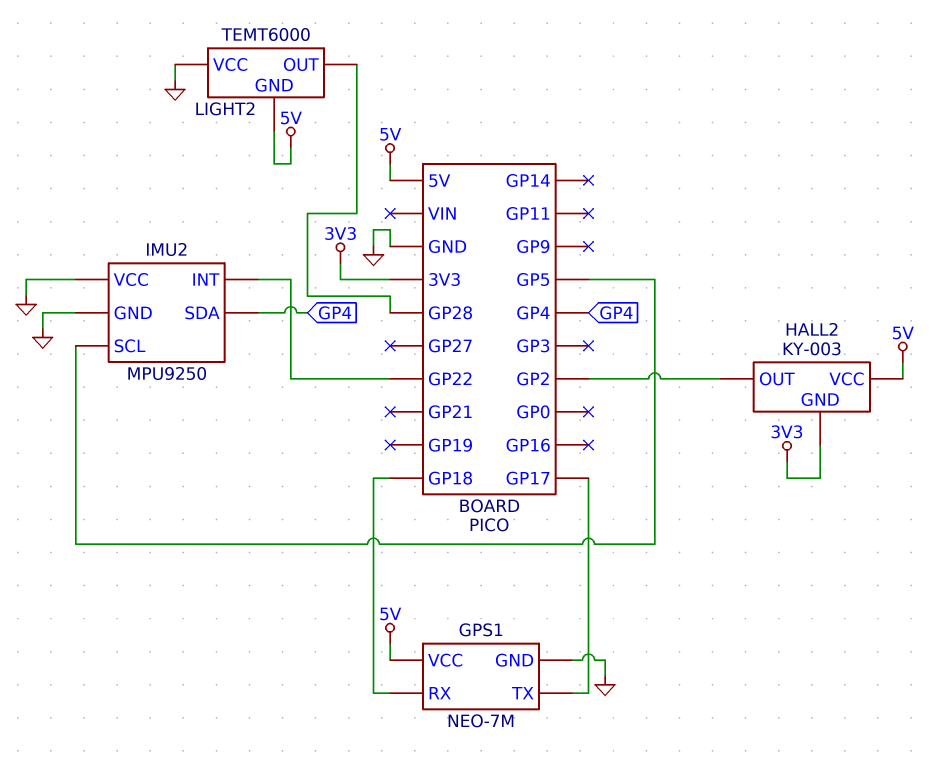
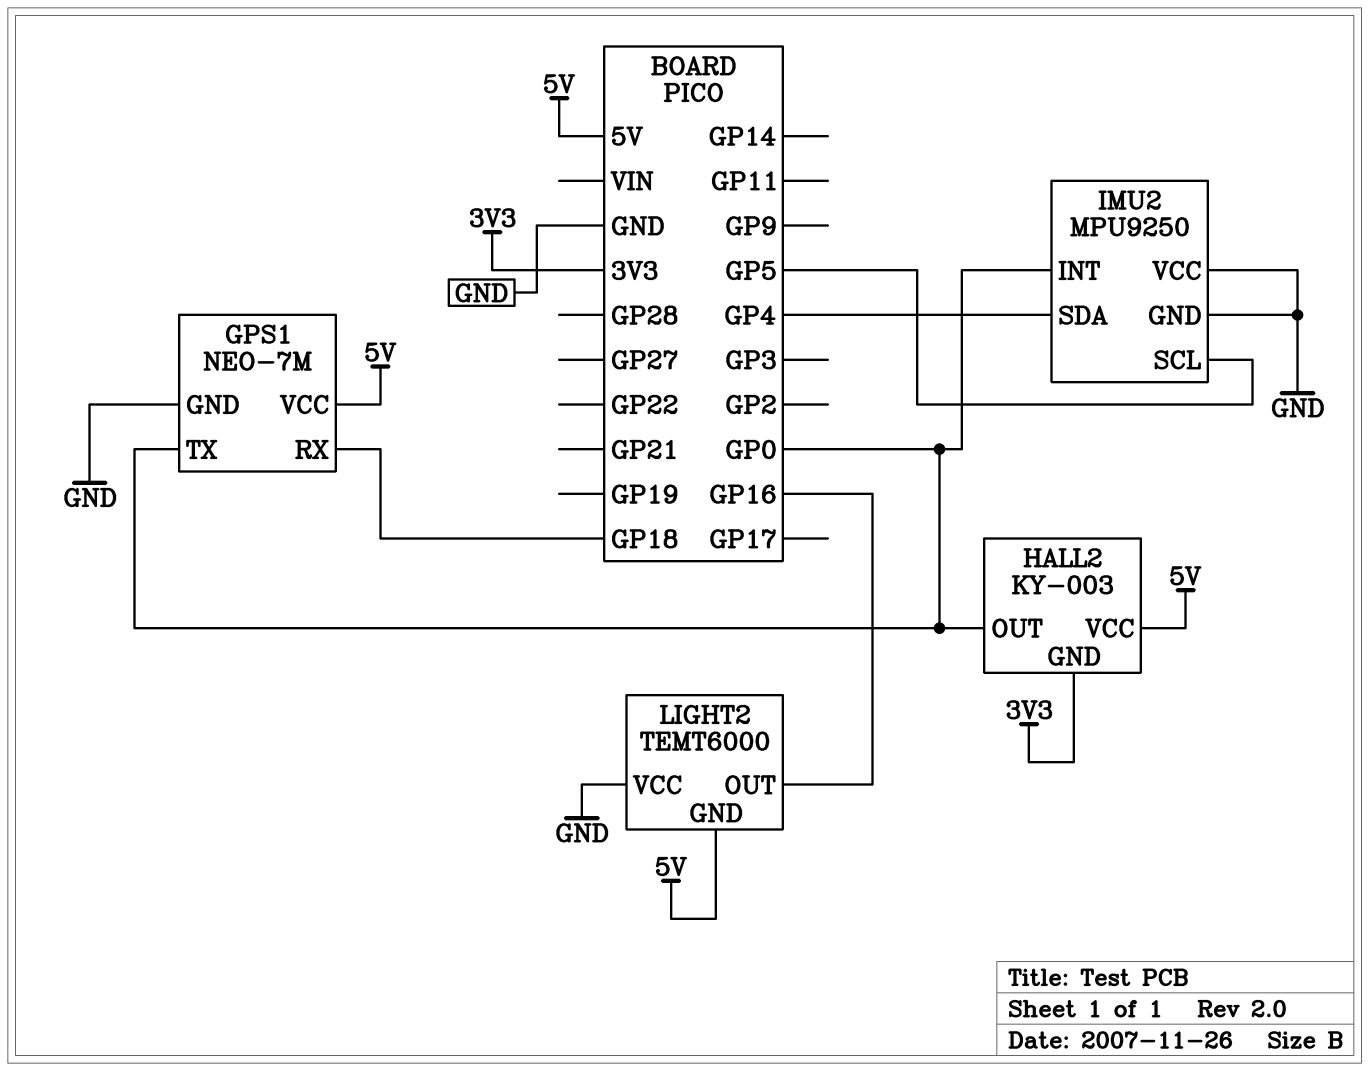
GPS1 pin TX: GP17 -> GP0
HALL2 pin OUT: GP2 -> GP0
IMU2 pin INT: GP22 -> GP0
LIGHT2 pin OUT: GP28 -> GP16

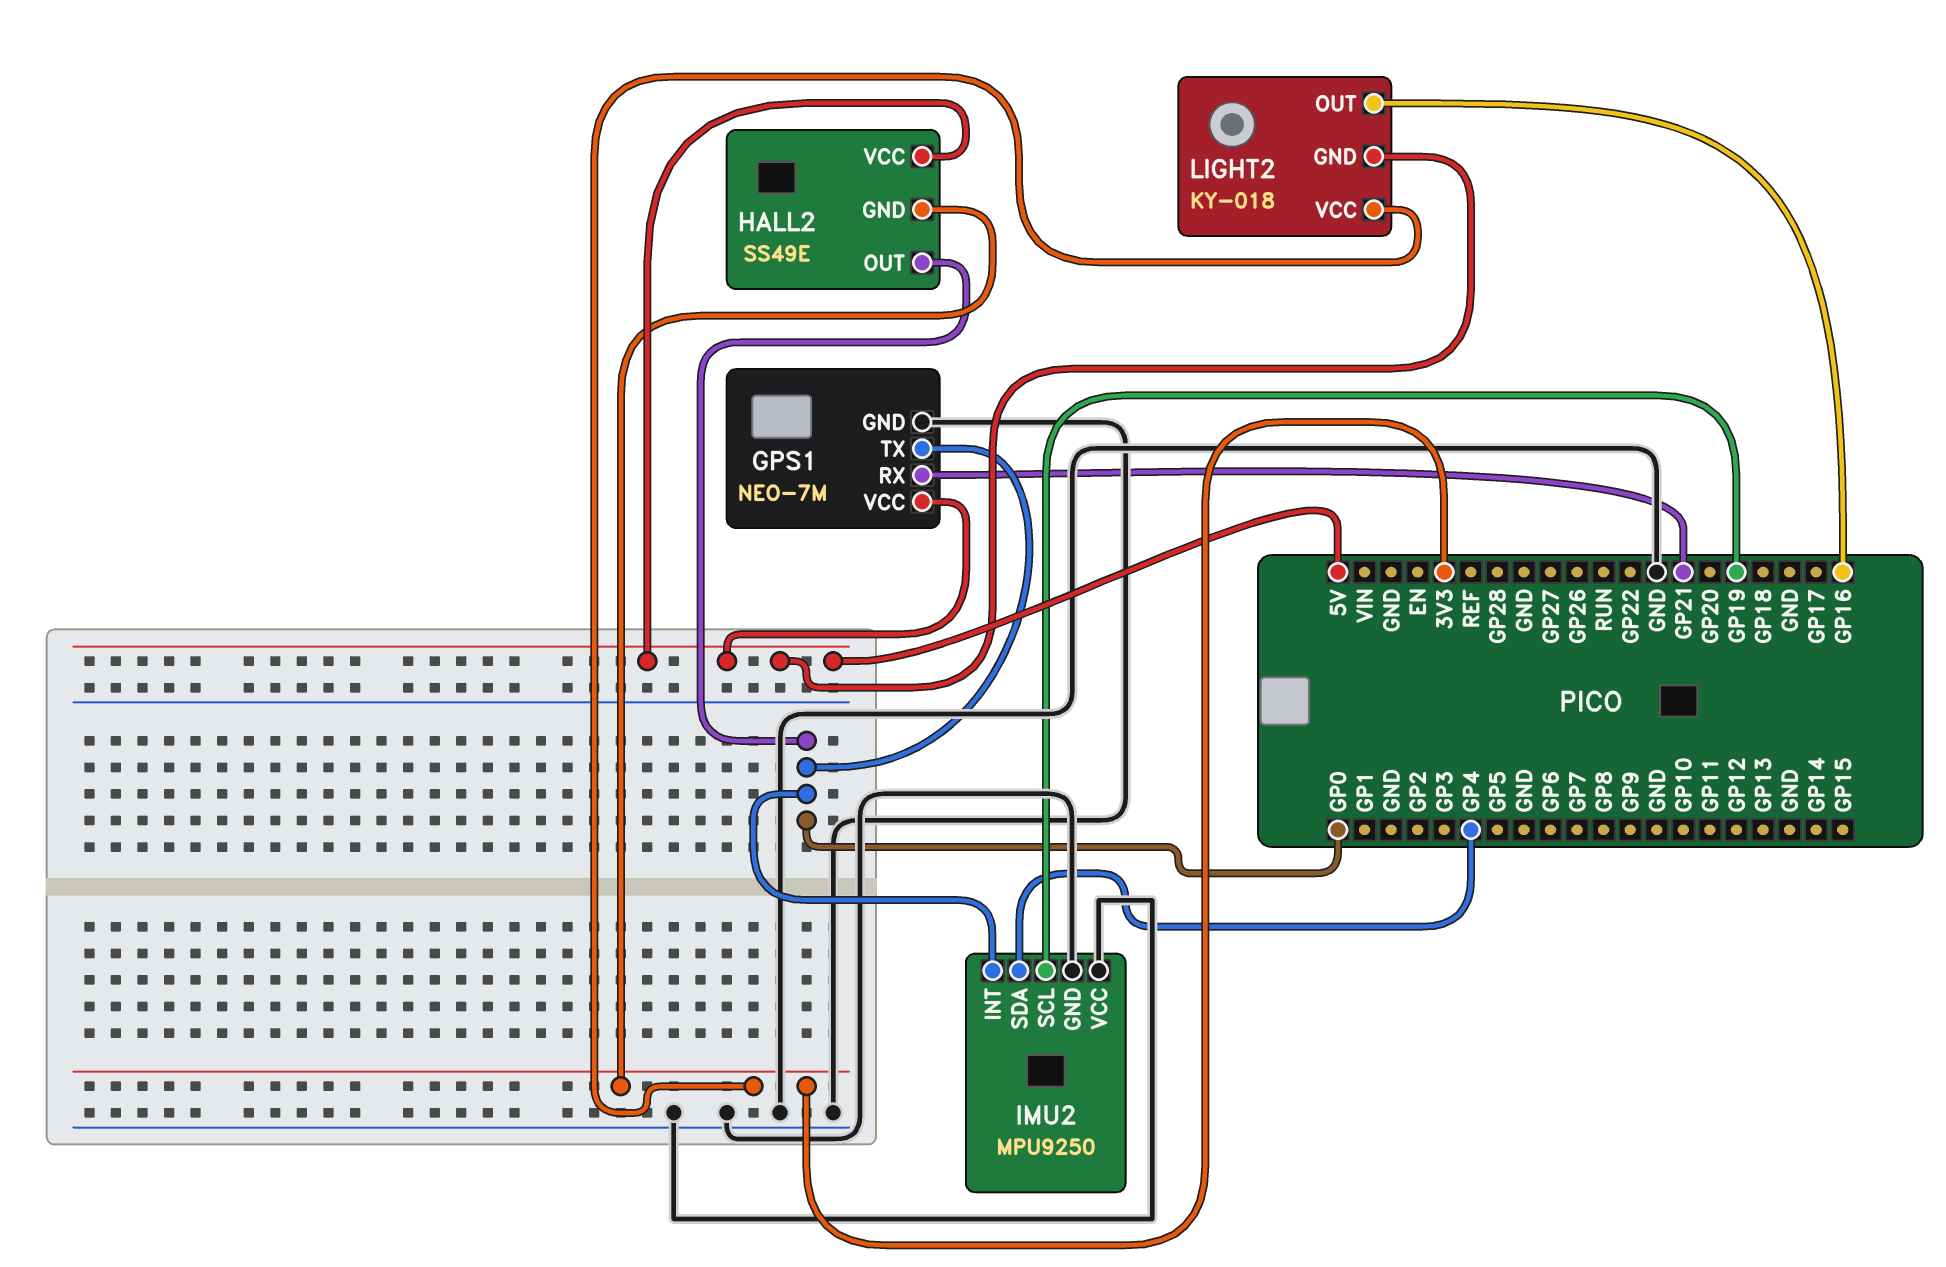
GPS1 pin RX: GP18 -> GP21
HALL2: KY-003 -> SS49E
IMU2 pin SCL: GP5 -> GP19
LIGHT2: TEMT6000 -> KY-018
LIGHT2 pin VCC: GND -> 3V3

